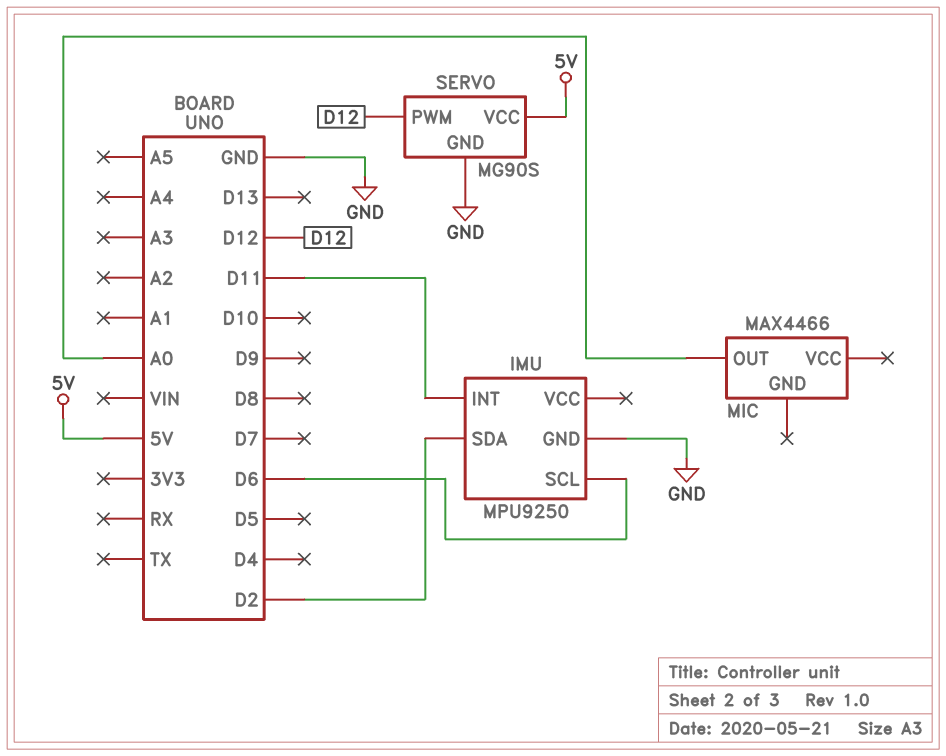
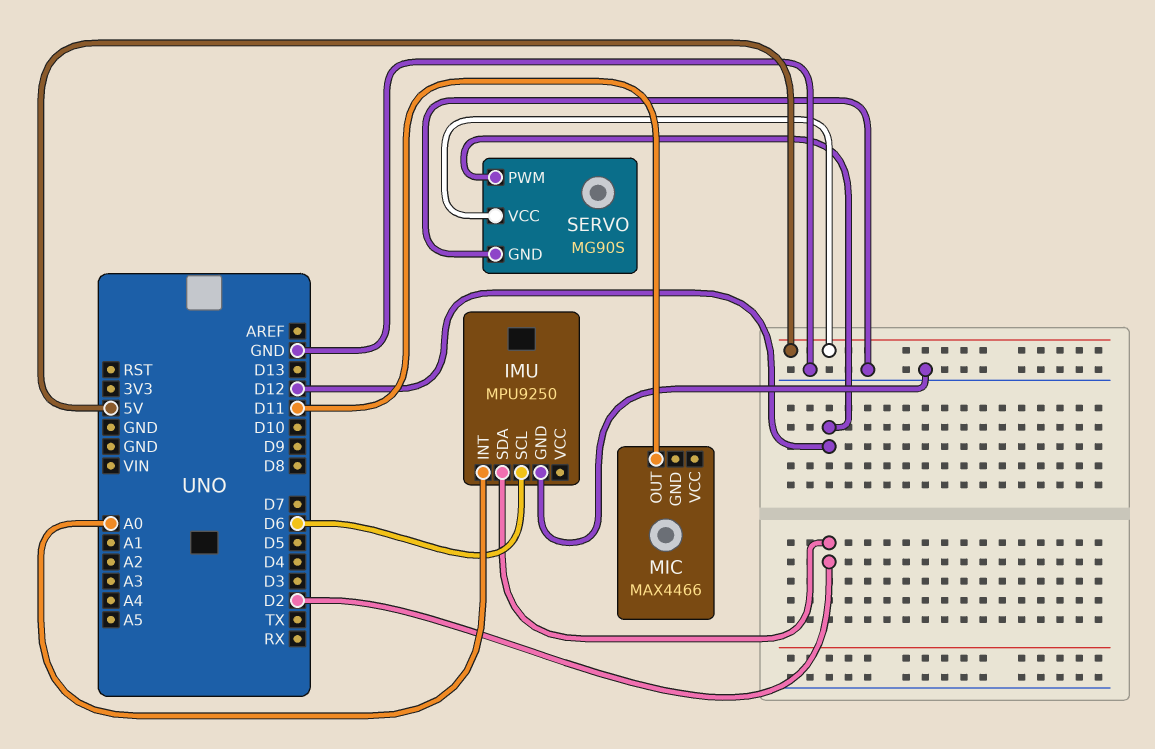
IMU pin INT: D11 -> A0
MIC pin OUT: A0 -> D11

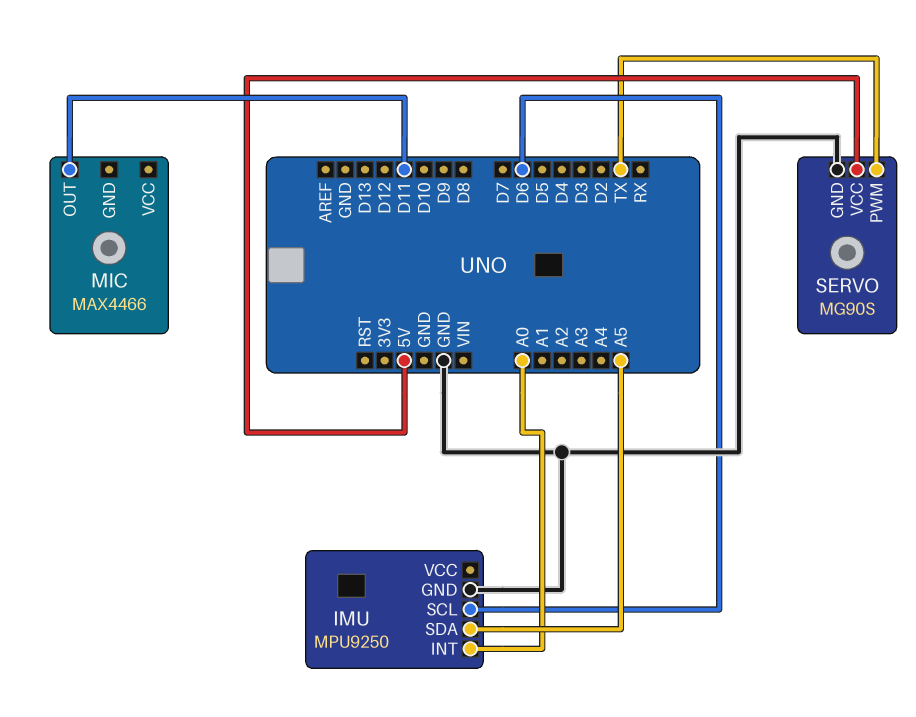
IMU pin SDA: D2 -> A5
SERVO pin PWM: D12 -> TX

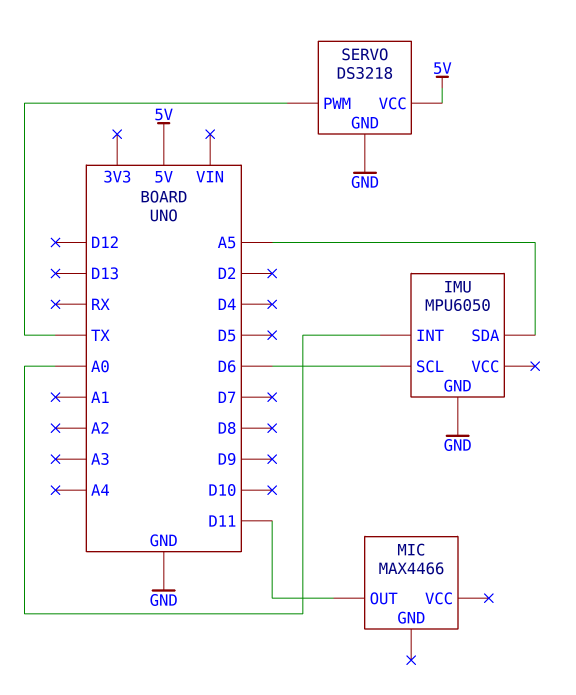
IMU: MPU9250 -> MPU6050
SERVO: MG90S -> DS3218

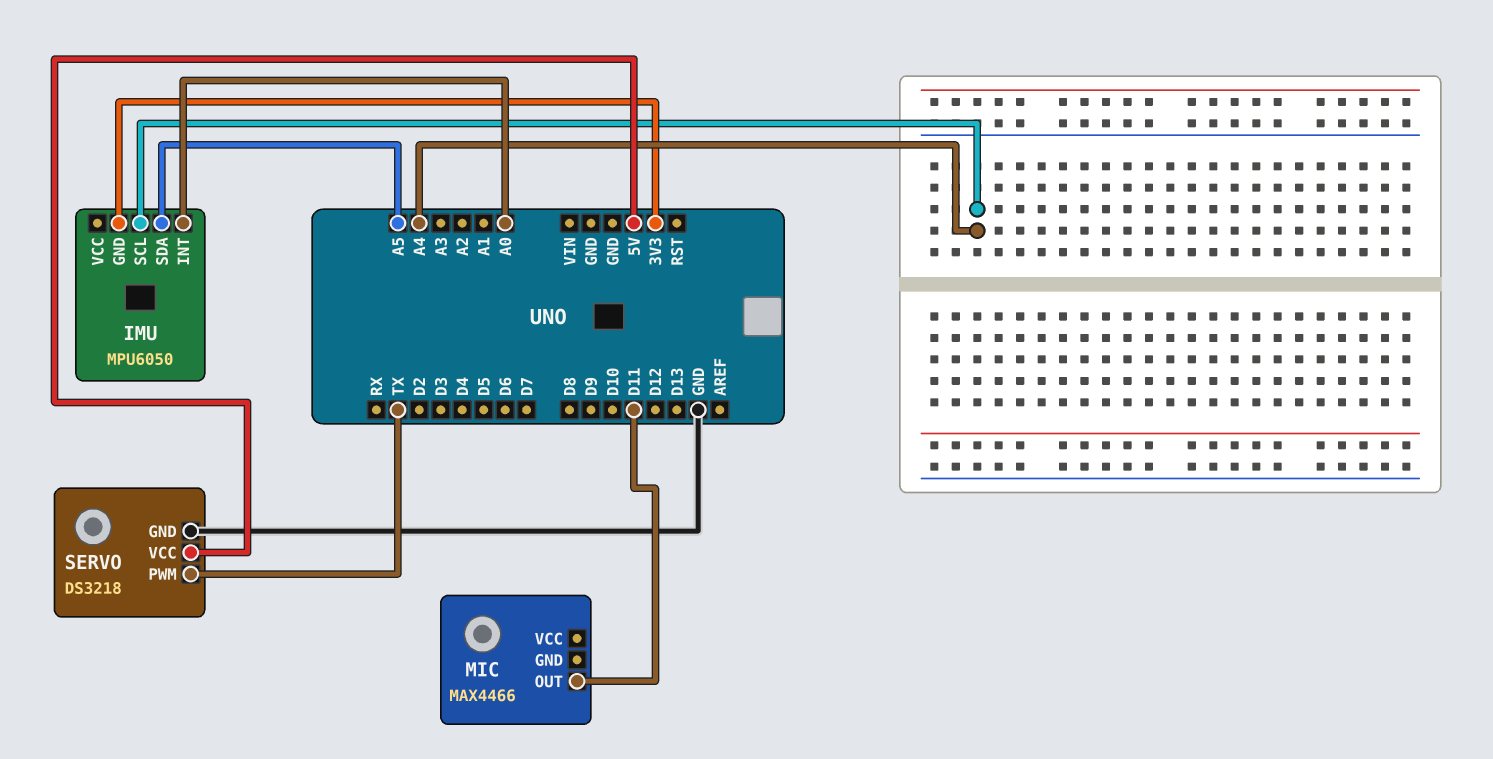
IMU pin GND: GND -> 3V3
IMU pin SCL: D6 -> A4

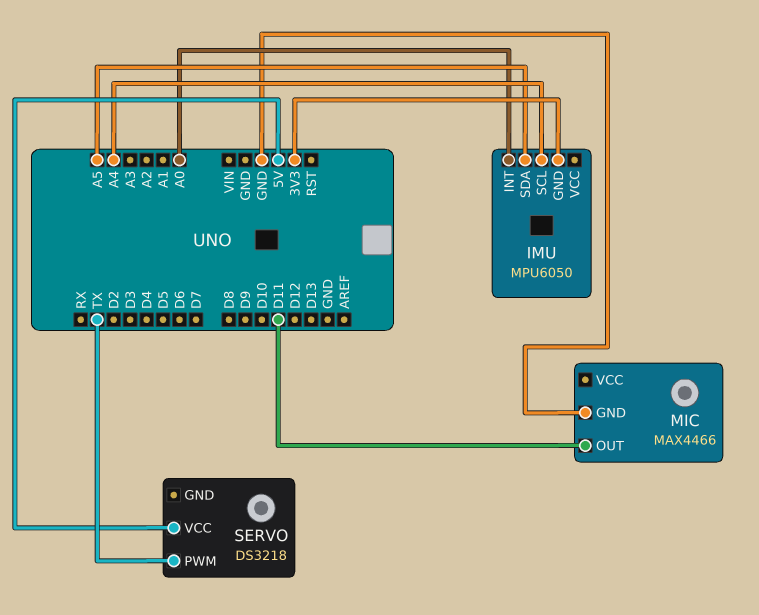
MIC pin GND: none -> GND
SERVO pin GND: GND -> none

